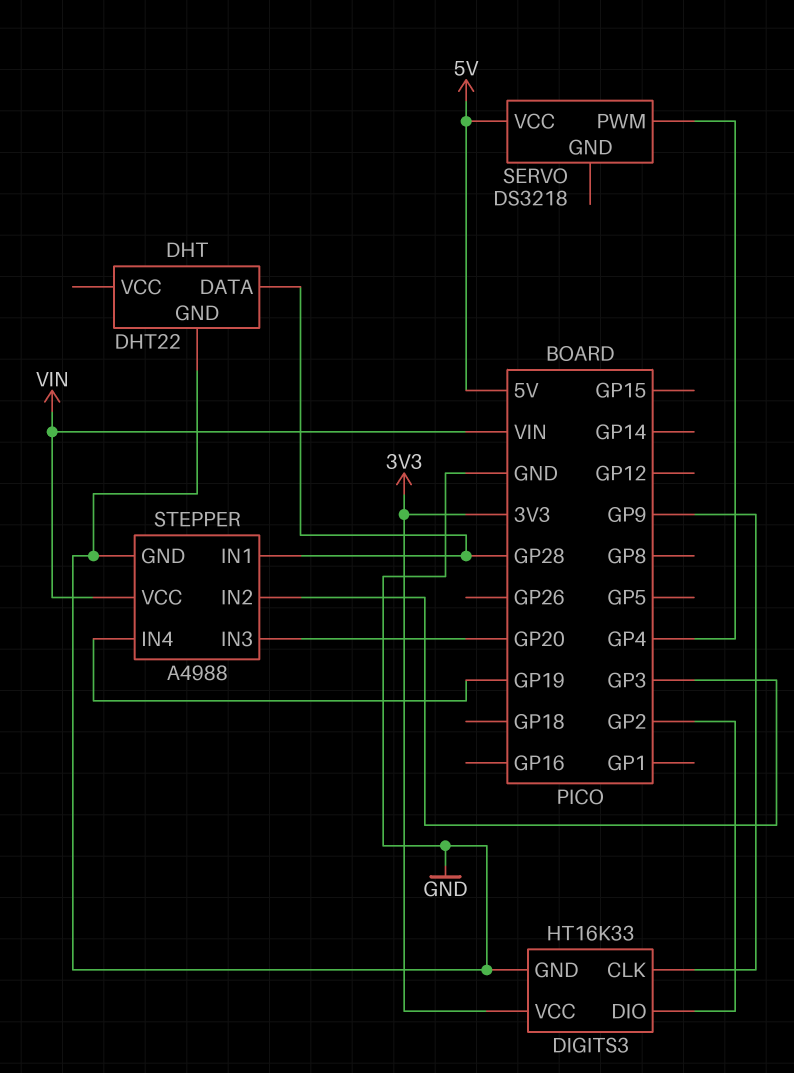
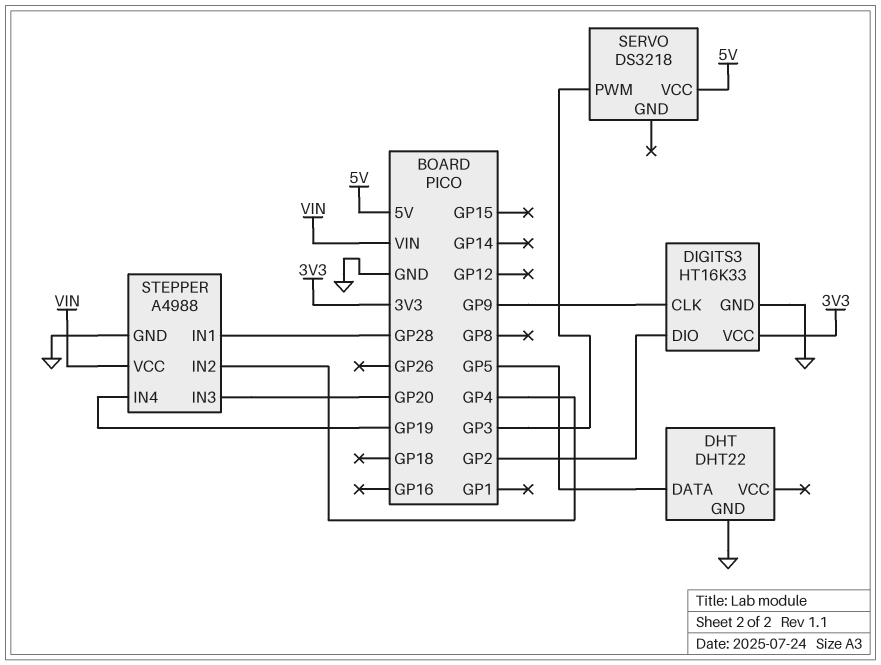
DHT pin DATA: GP28 -> GP5
SERVO pin PWM: GP4 -> GP3
STEPPER pin IN2: GP3 -> GP4

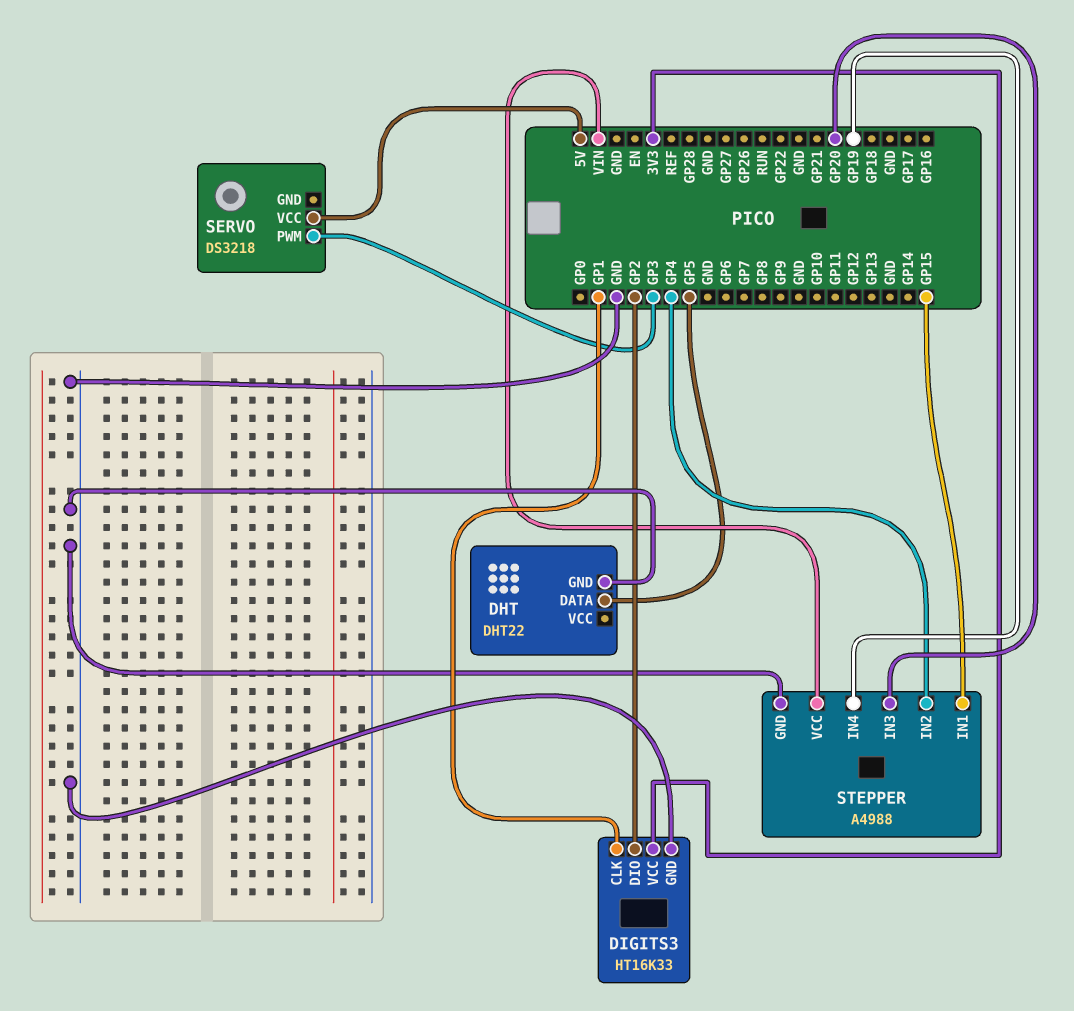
DIGITS3 pin CLK: GP9 -> GP1
STEPPER pin IN1: GP28 -> GP15

